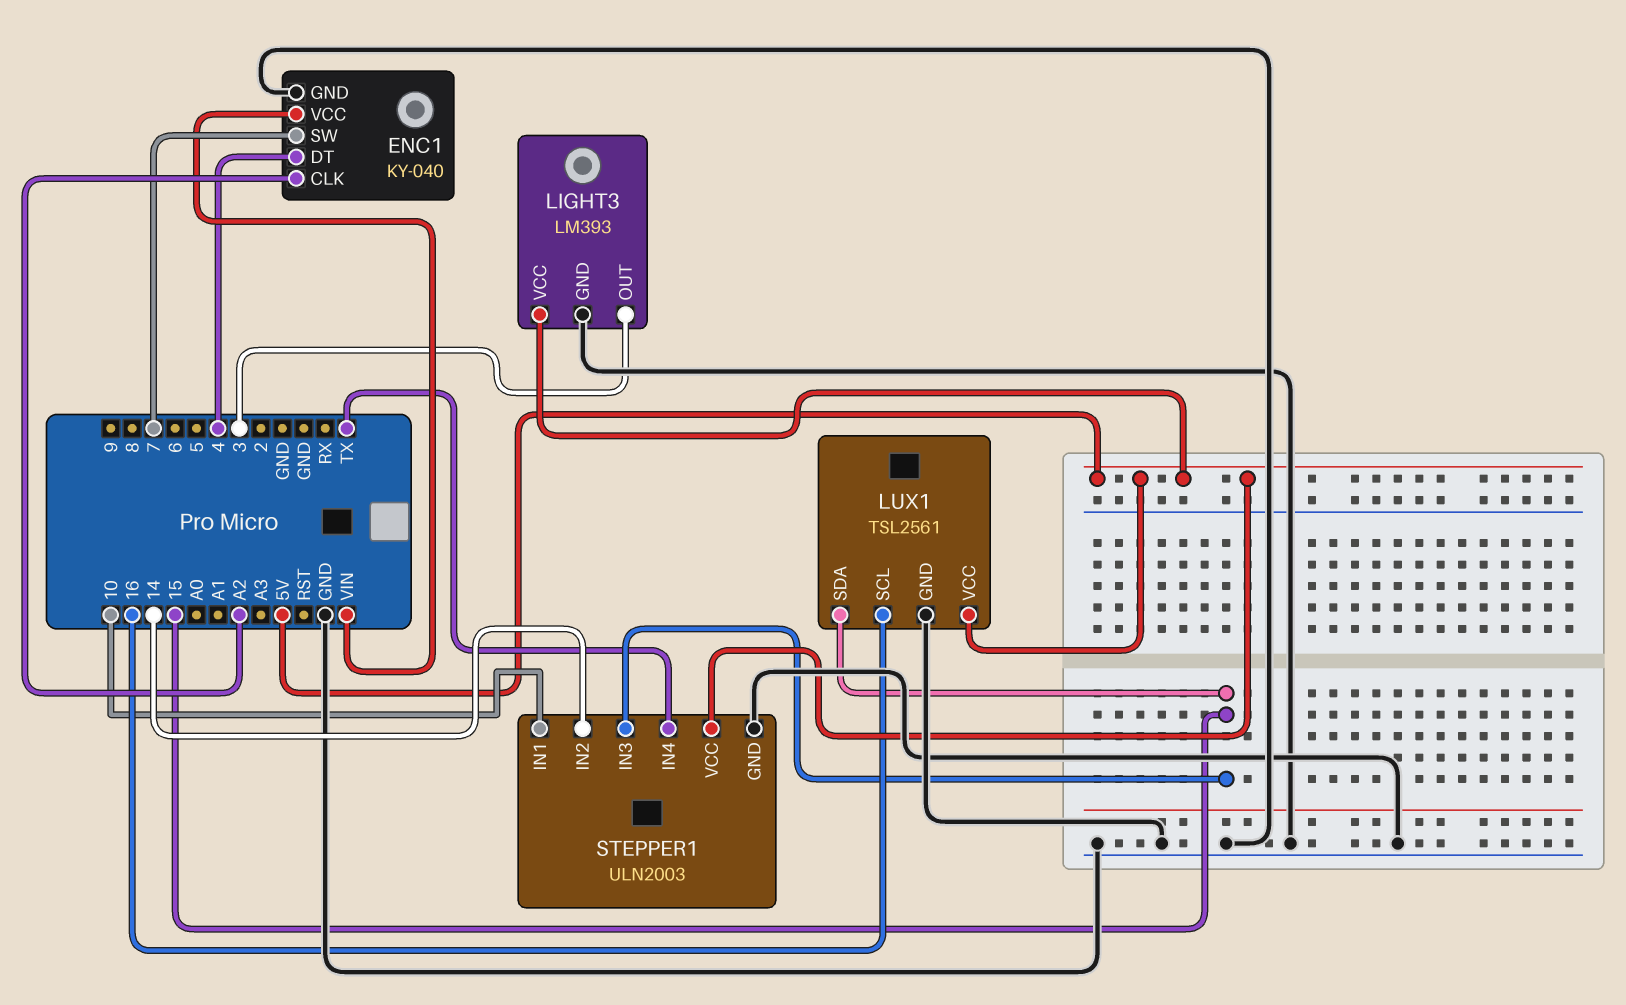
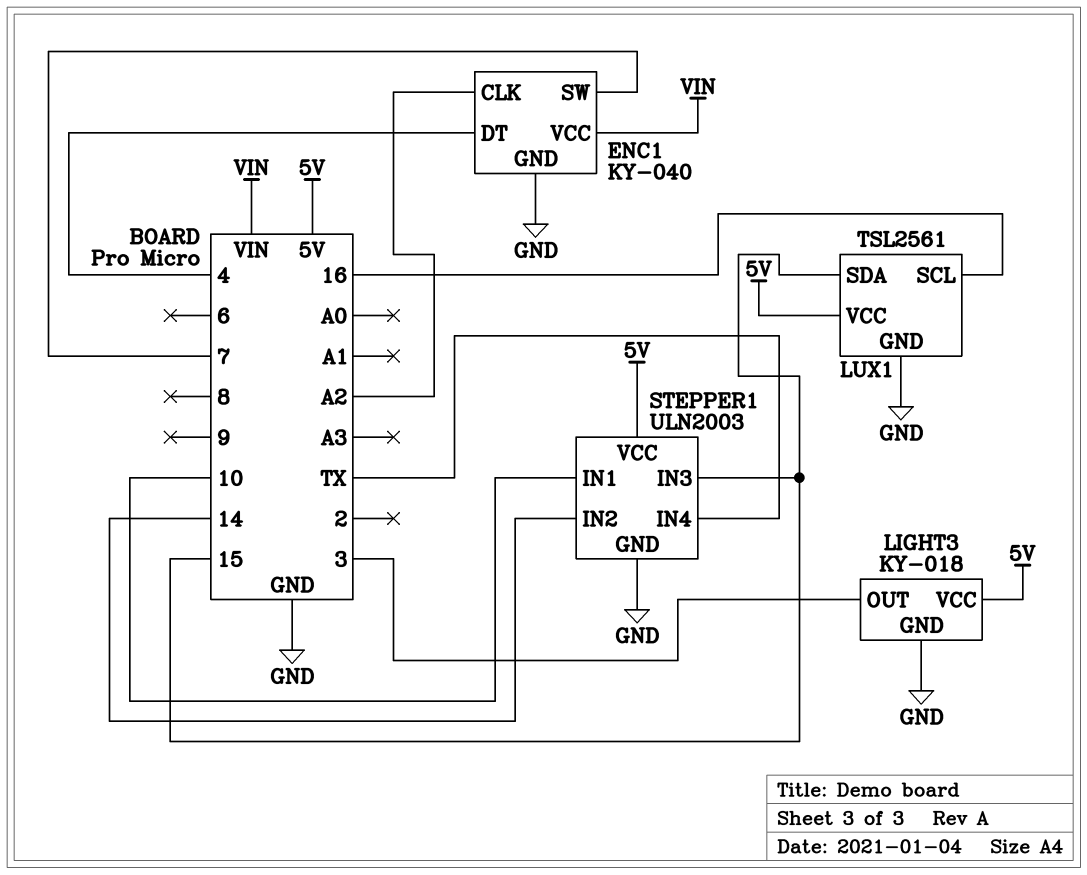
LIGHT3: LM393 -> KY-018

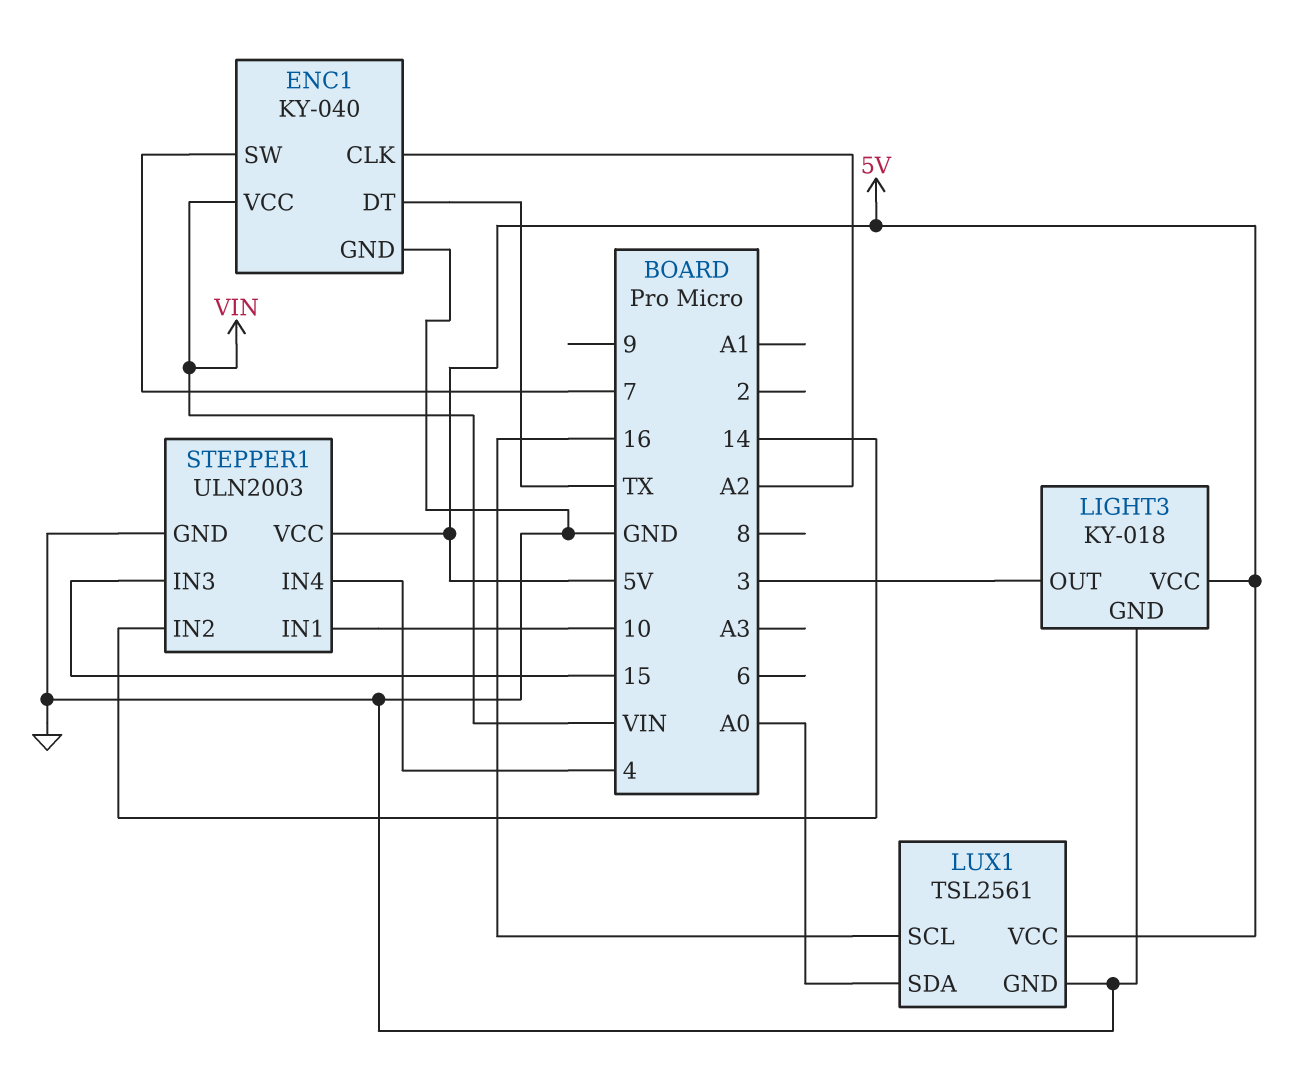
ENC1 pin DT: 4 -> TX
LUX1 pin SDA: 15 -> A0
STEPPER1 pin IN4: TX -> 4

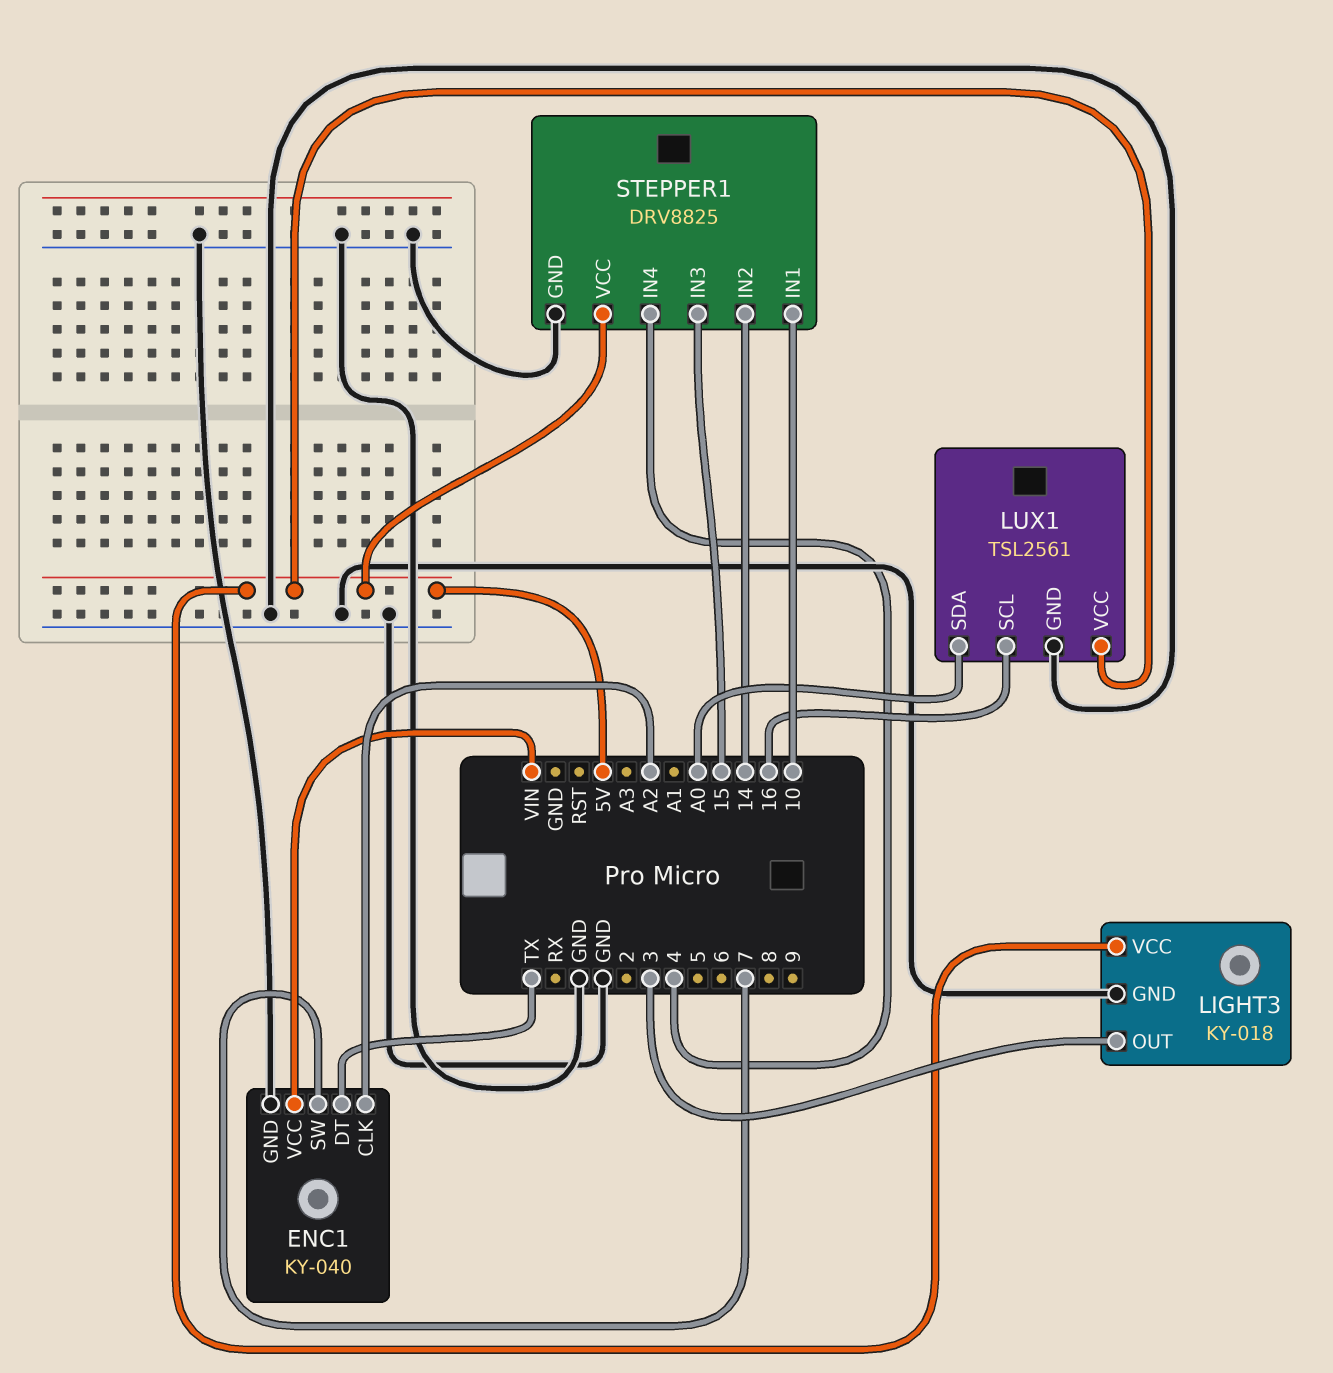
STEPPER1: ULN2003 -> DRV8825

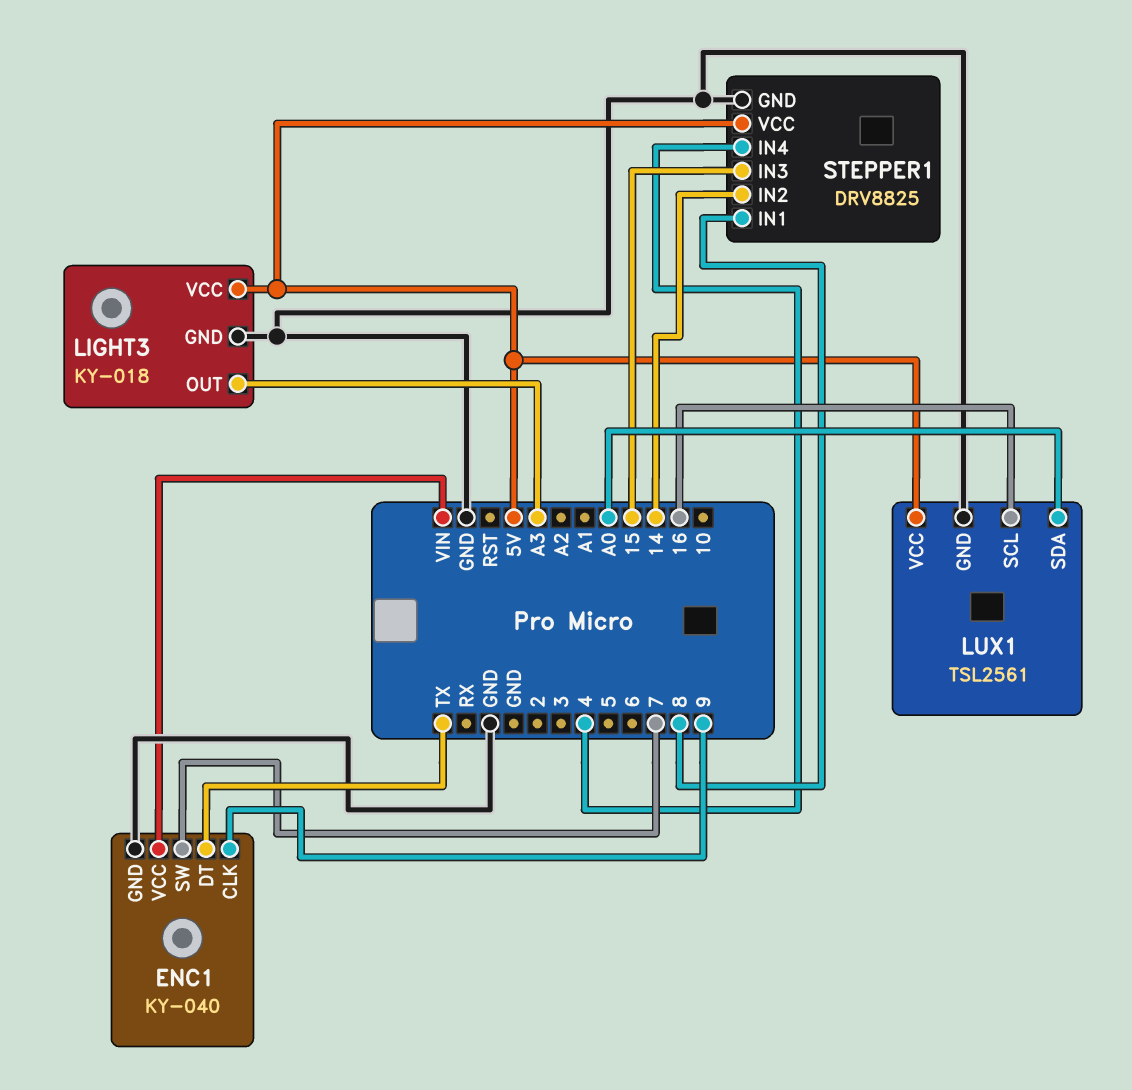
ENC1 pin CLK: A2 -> 9
LIGHT3 pin OUT: 3 -> A3
STEPPER1 pin IN1: 10 -> 8

